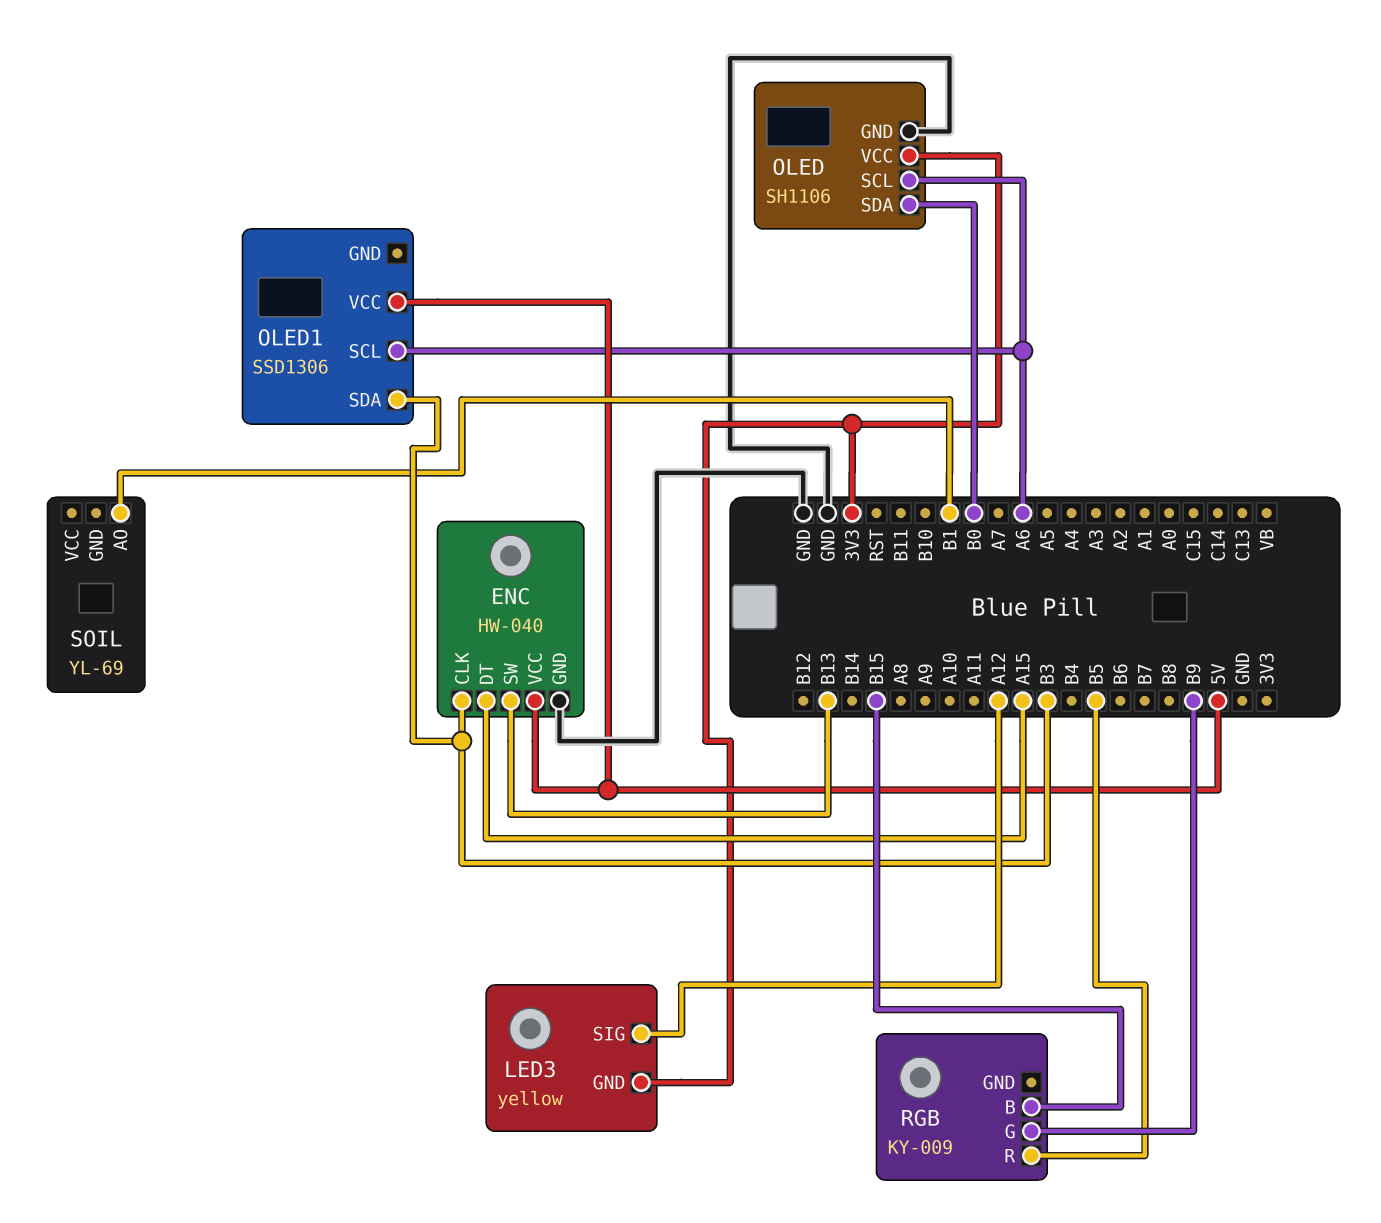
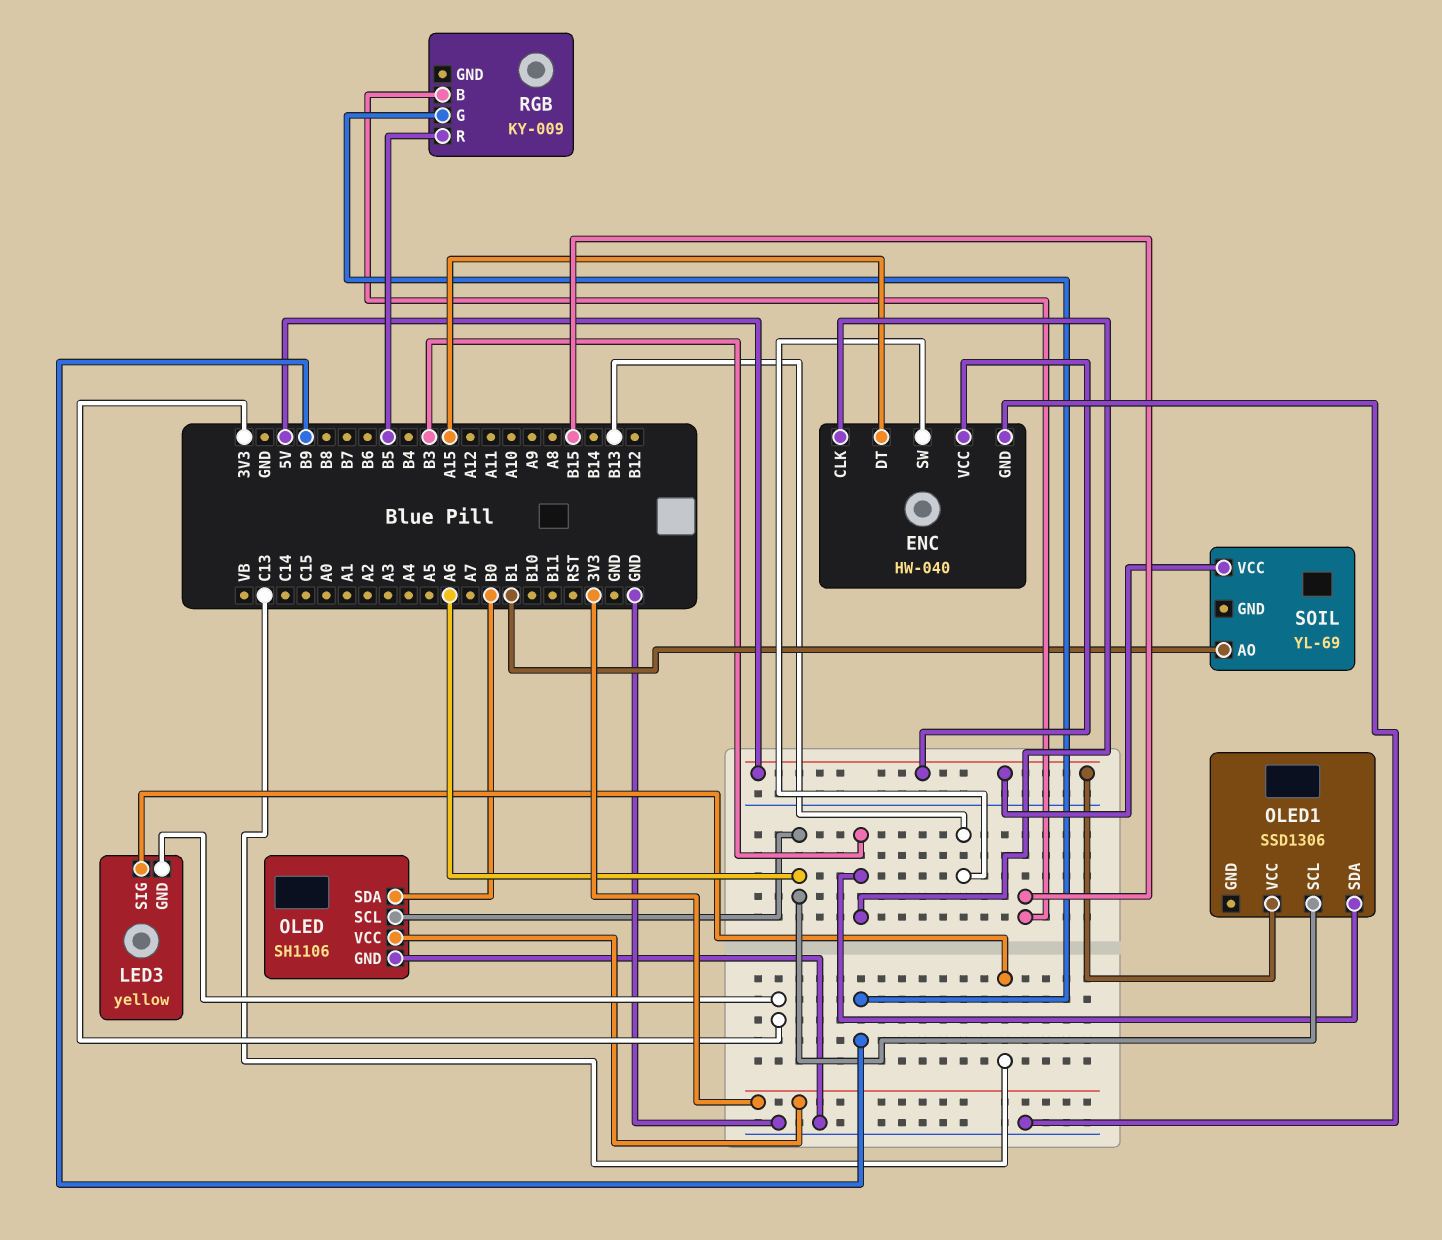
LED3 pin SIG: A12 -> C13
SOIL pin VCC: none -> 5V

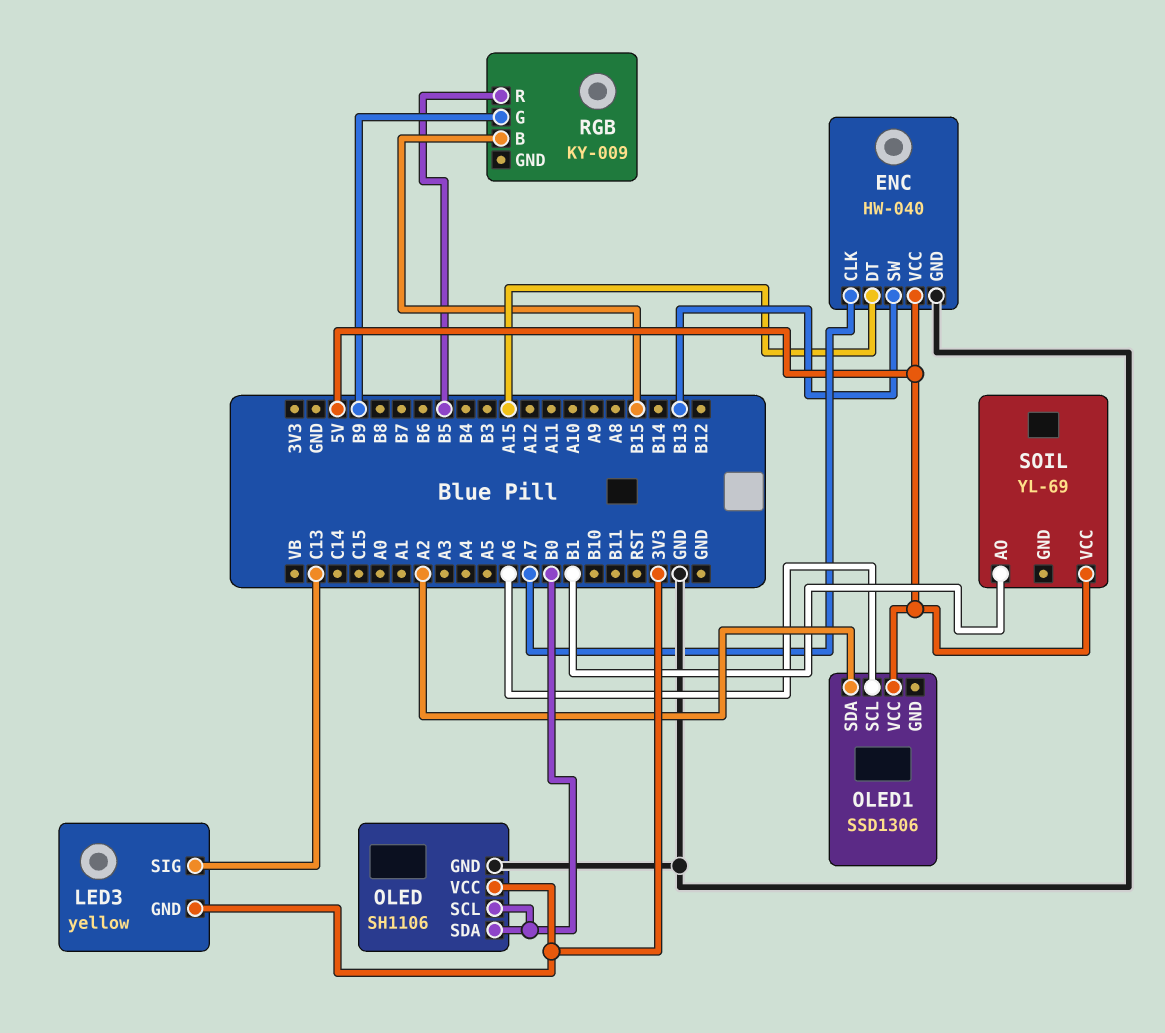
ENC pin CLK: B3 -> A7
OLED pin SCL: A6 -> B0
OLED1 pin SDA: B3 -> A2

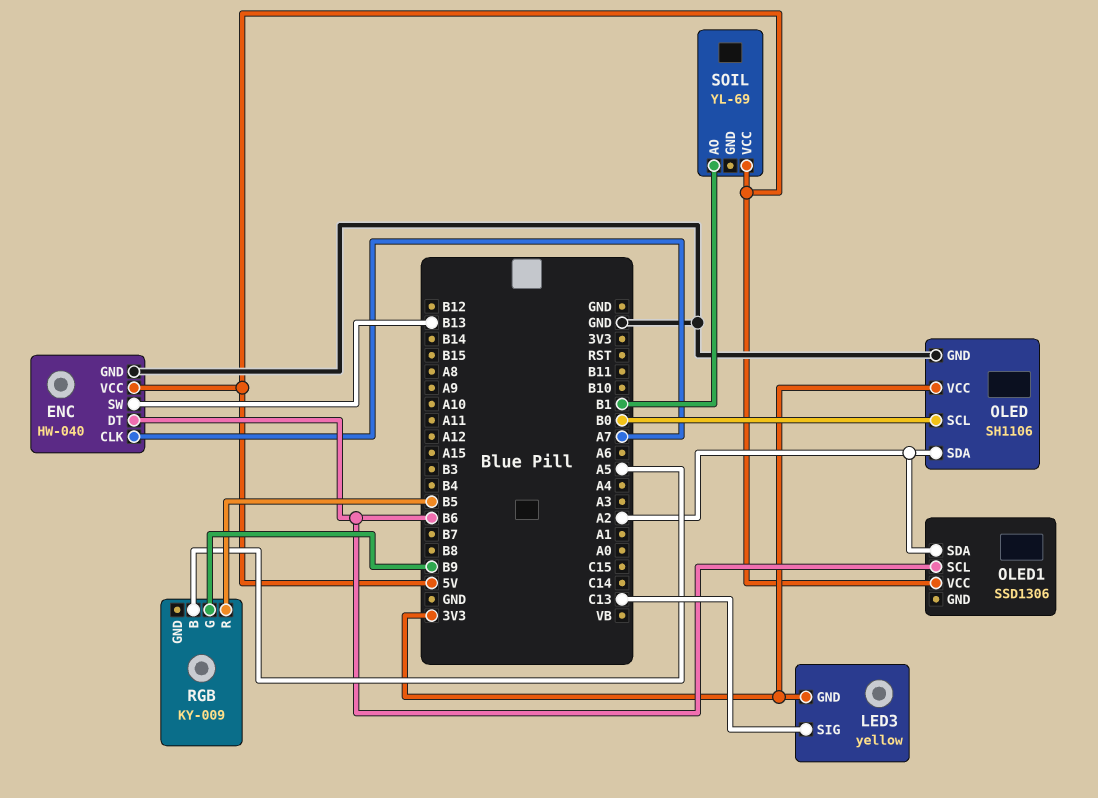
ENC pin DT: A15 -> B6
OLED pin SDA: B0 -> A2
OLED1 pin SCL: A6 -> B6
RGB pin B: B15 -> A5

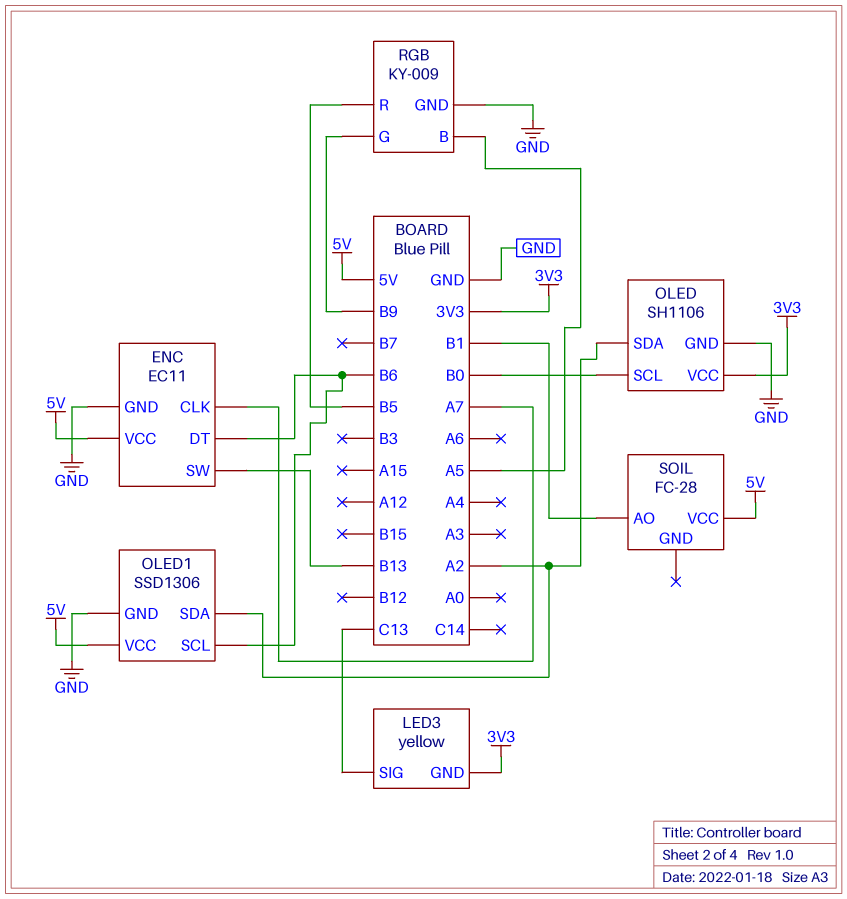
ENC: HW-040 -> EC11
OLED1 pin GND: none -> GND
RGB pin GND: none -> GND
SOIL: YL-69 -> FC-28

